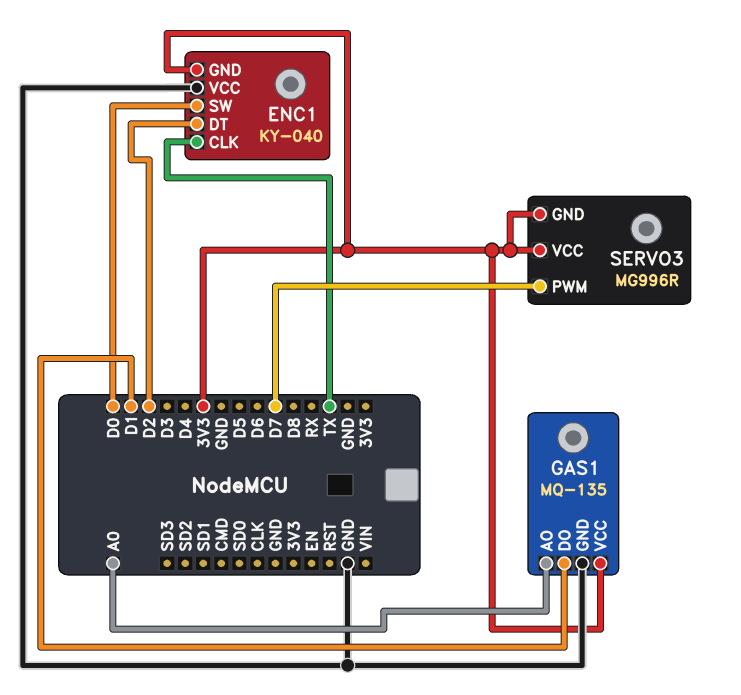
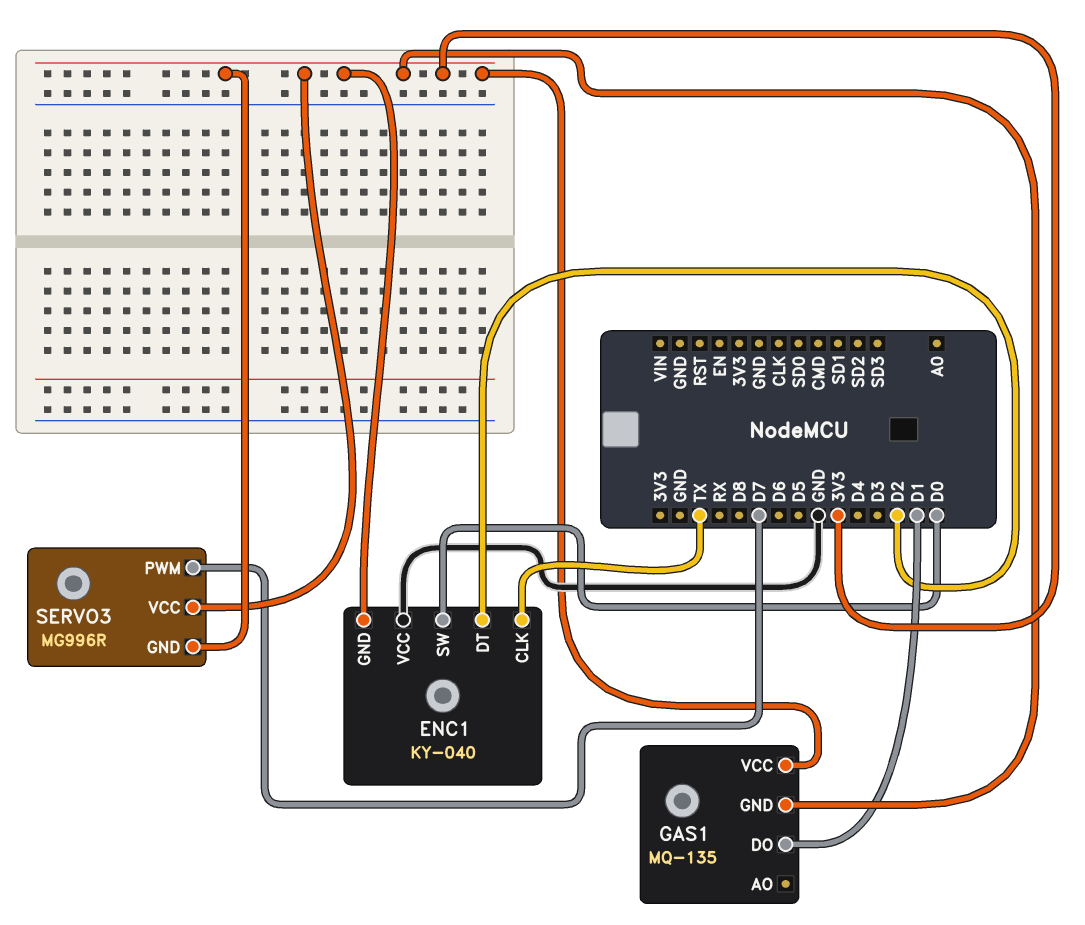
GAS1 pin AO: A0 -> none
GAS1 pin GND: GND -> 3V3

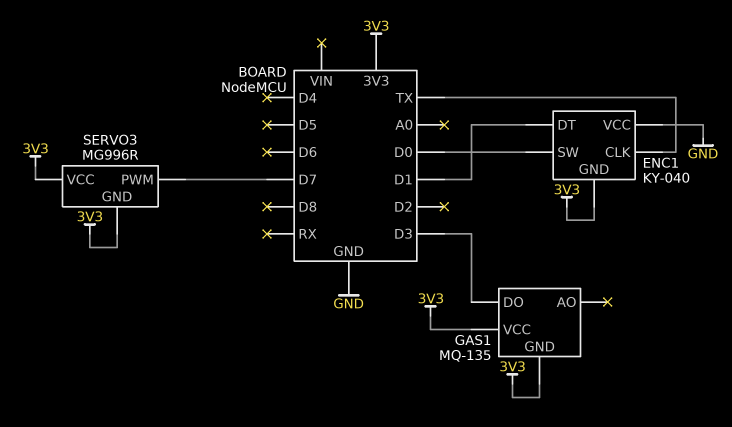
ENC1 pin DT: D2 -> D1
GAS1 pin DO: D1 -> D3

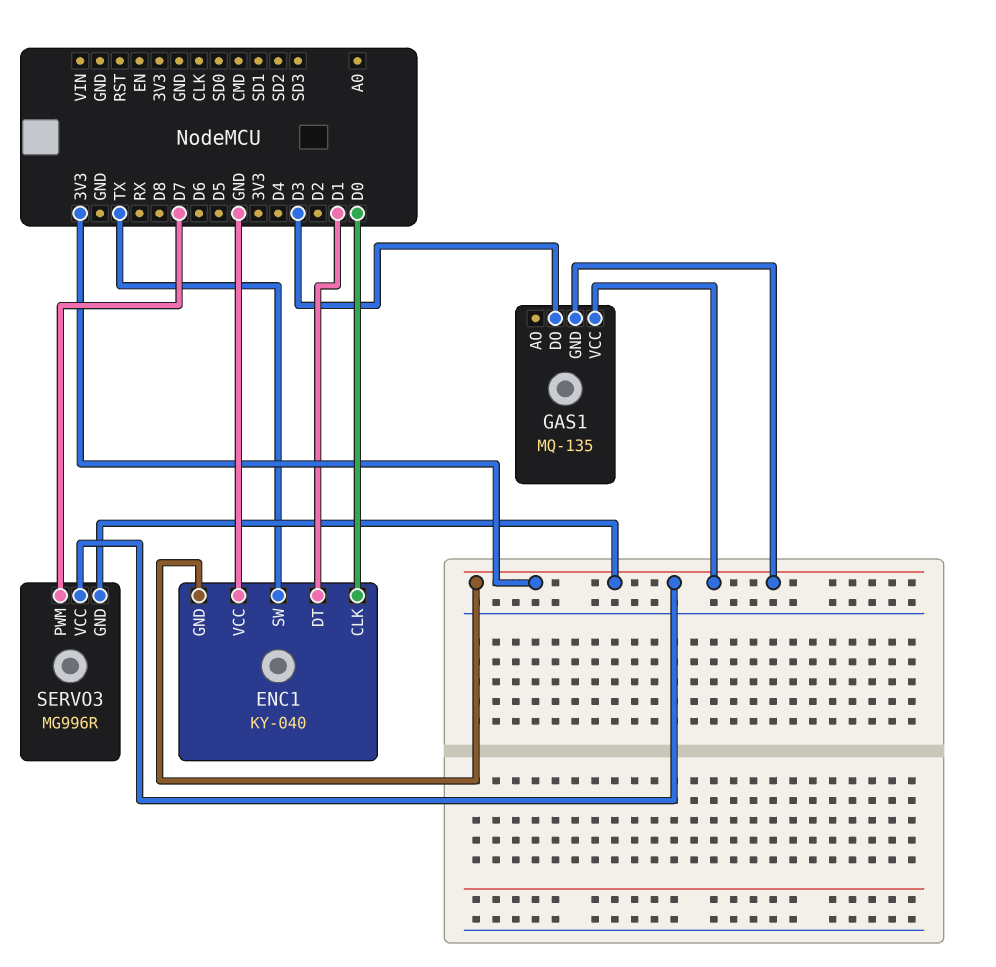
ENC1 pin CLK: TX -> D0
ENC1 pin SW: D0 -> TX

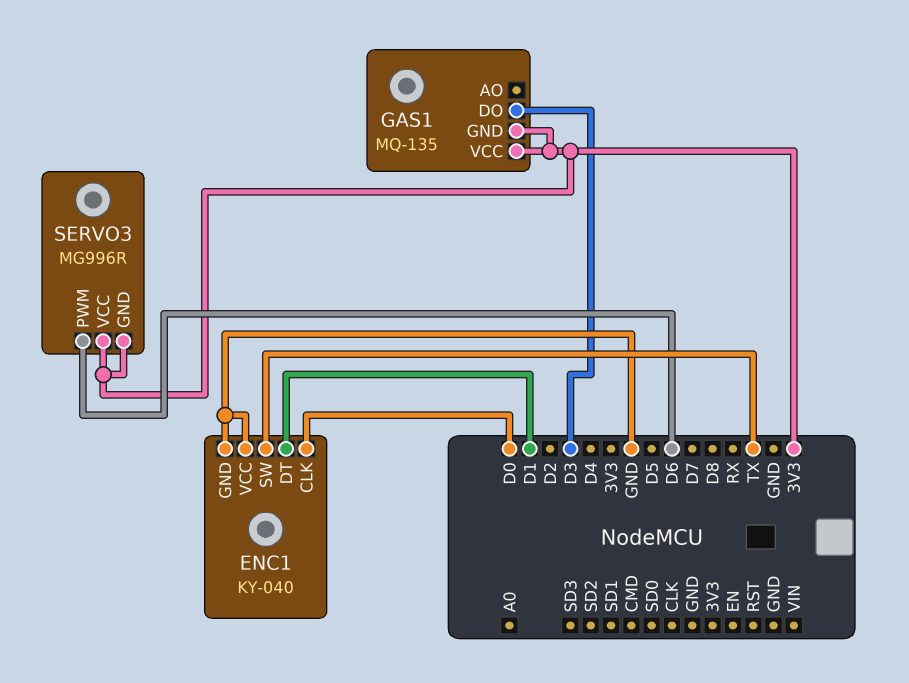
ENC1 pin GND: 3V3 -> GND
SERVO3 pin PWM: D7 -> D6

